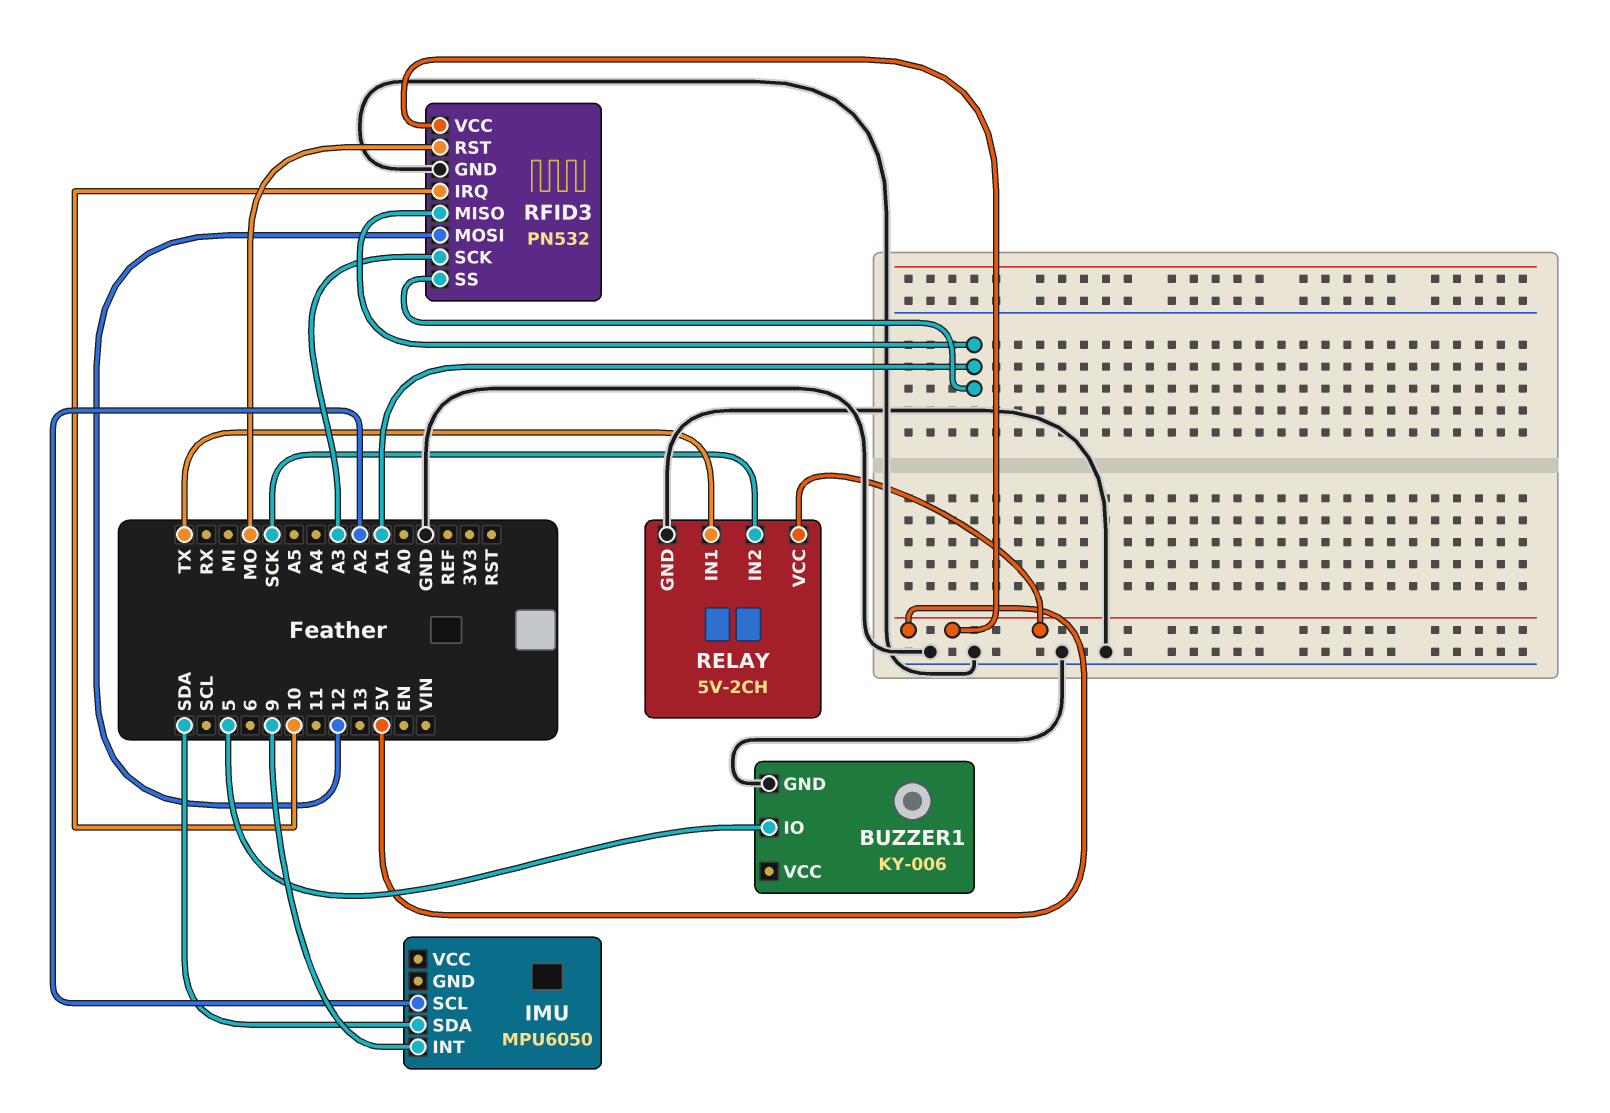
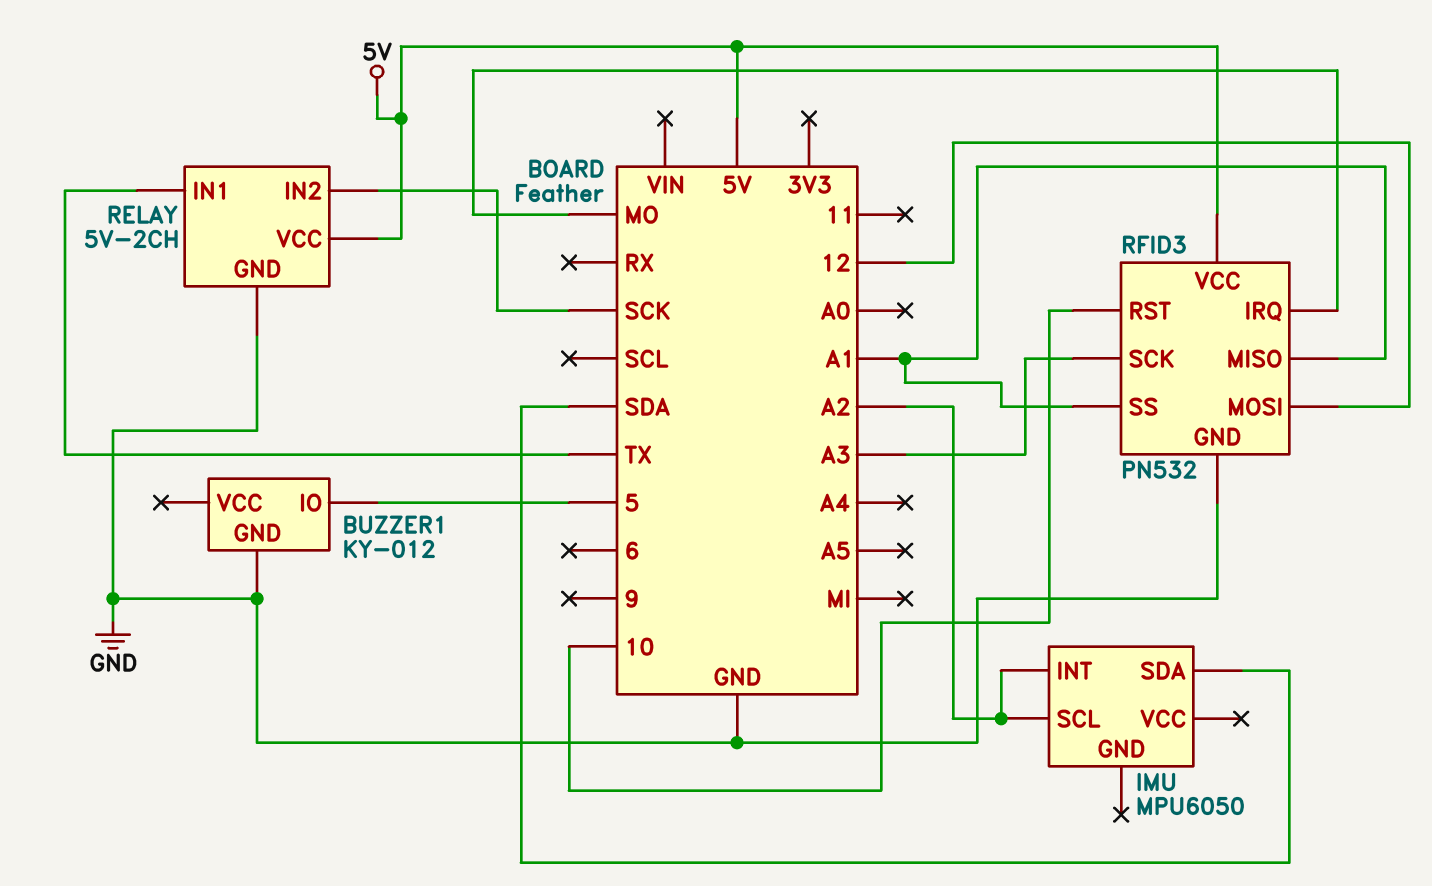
BUZZER1: KY-006 -> KY-012
IMU pin INT: 9 -> A2
RFID3 pin IRQ: 10 -> MO
RFID3 pin RST: MO -> 10

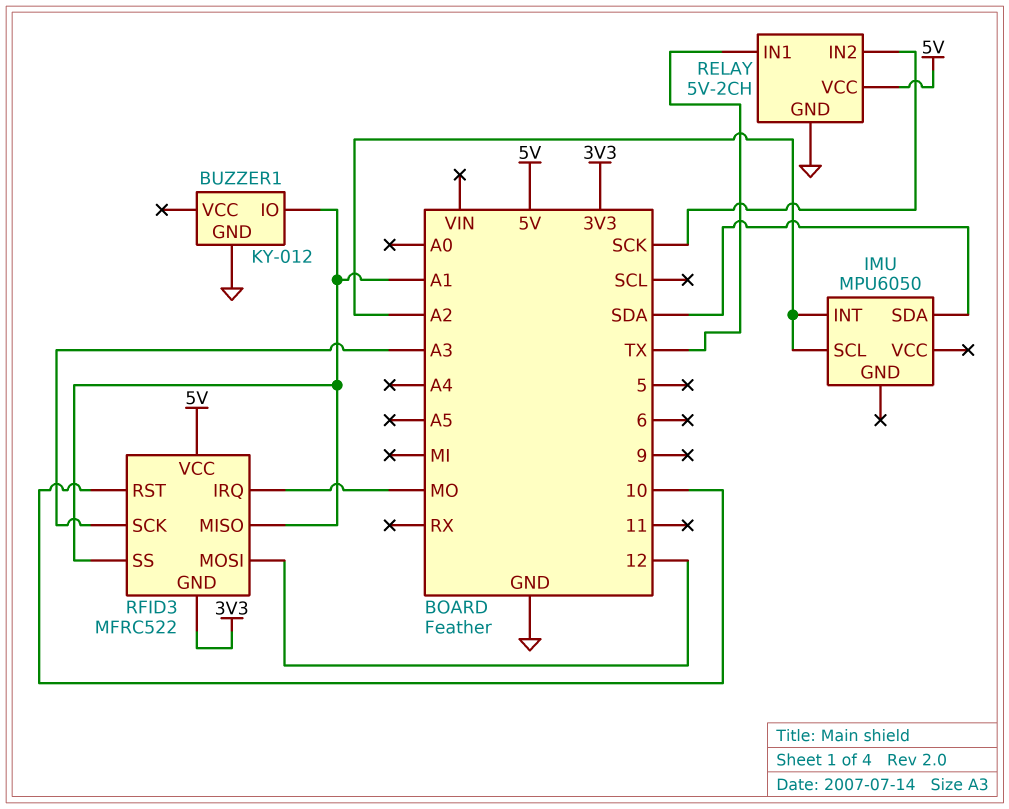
BUZZER1 pin IO: 5 -> A1
RFID3: PN532 -> MFRC522
RFID3 pin GND: GND -> 3V3

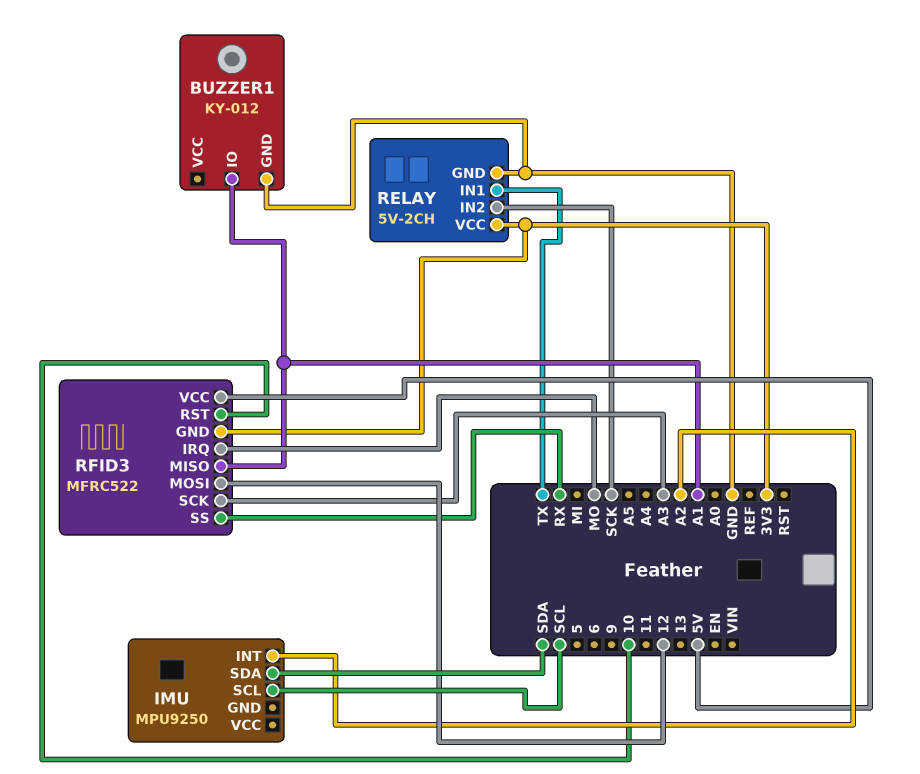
IMU: MPU6050 -> MPU9250
IMU pin SCL: A2 -> SCL
RELAY pin VCC: 5V -> 3V3
RFID3 pin SS: A1 -> RX

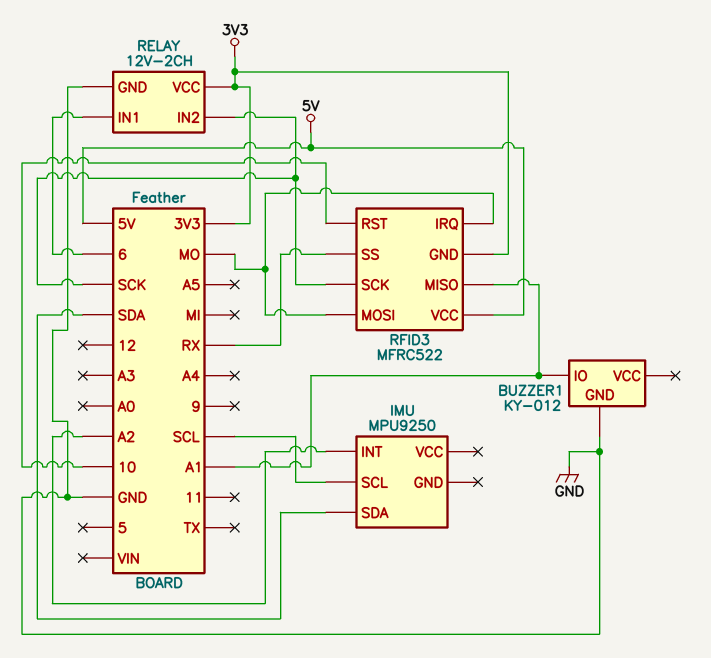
RELAY: 5V-2CH -> 12V-2CH
RELAY pin IN1: TX -> 6
RFID3 pin MOSI: 12 -> MO
RFID3 pin SCK: A3 -> SCK

